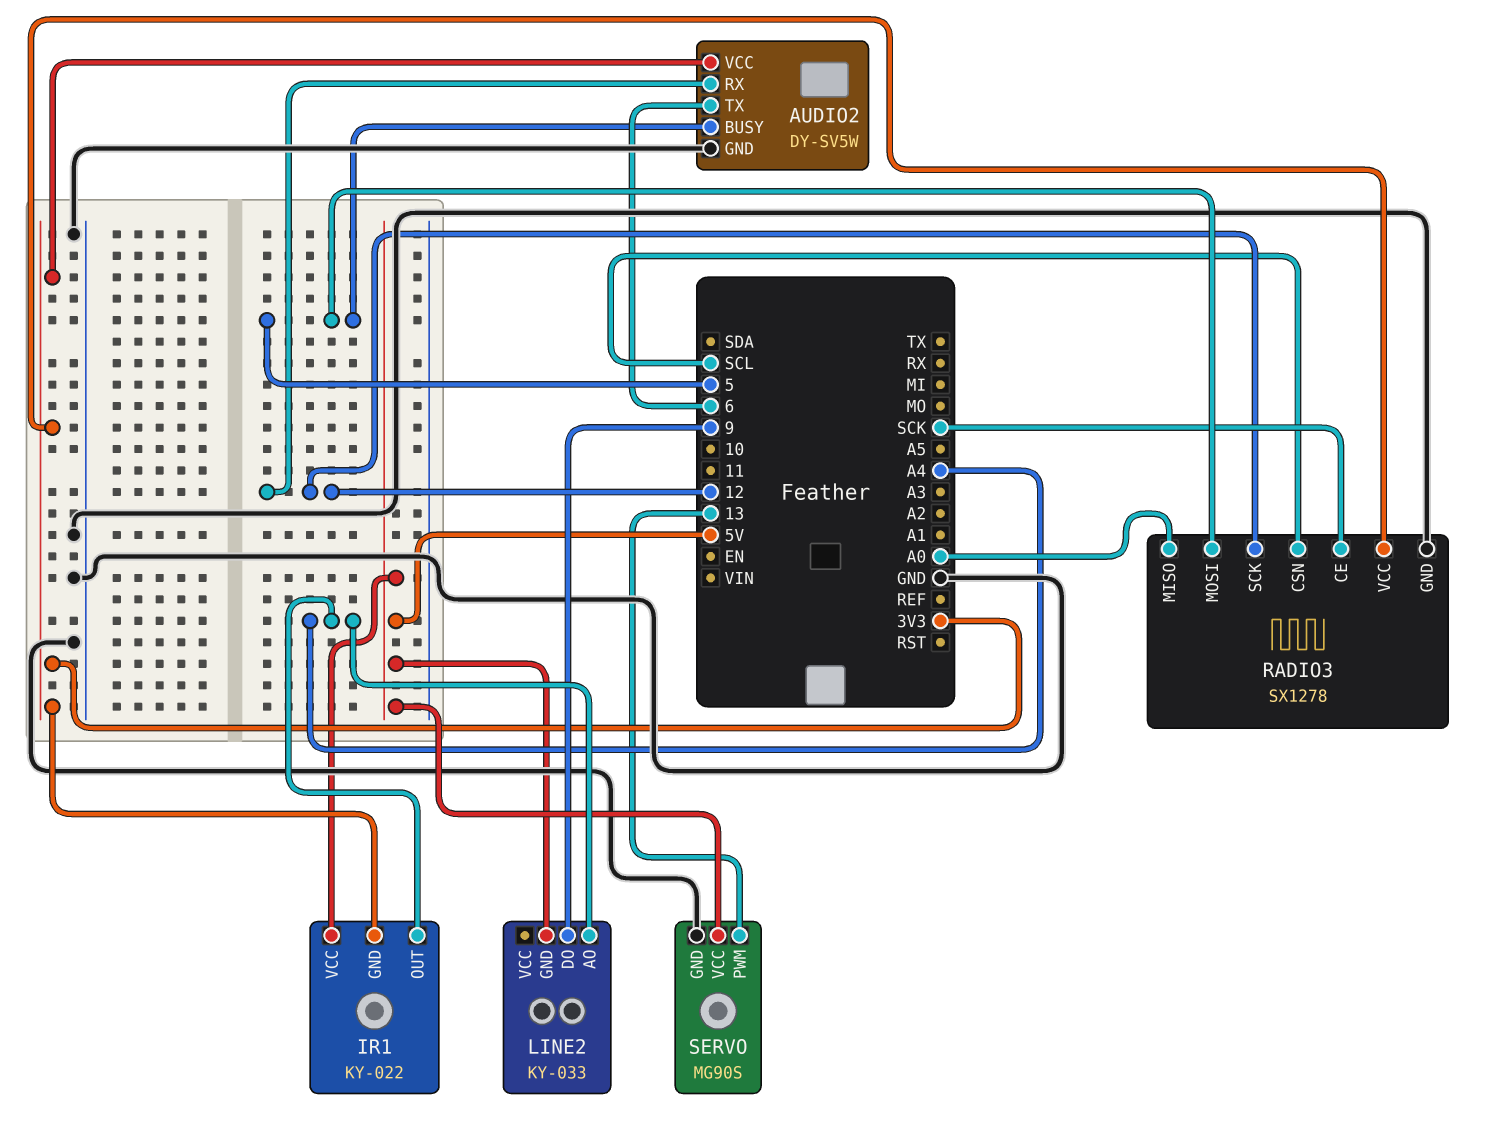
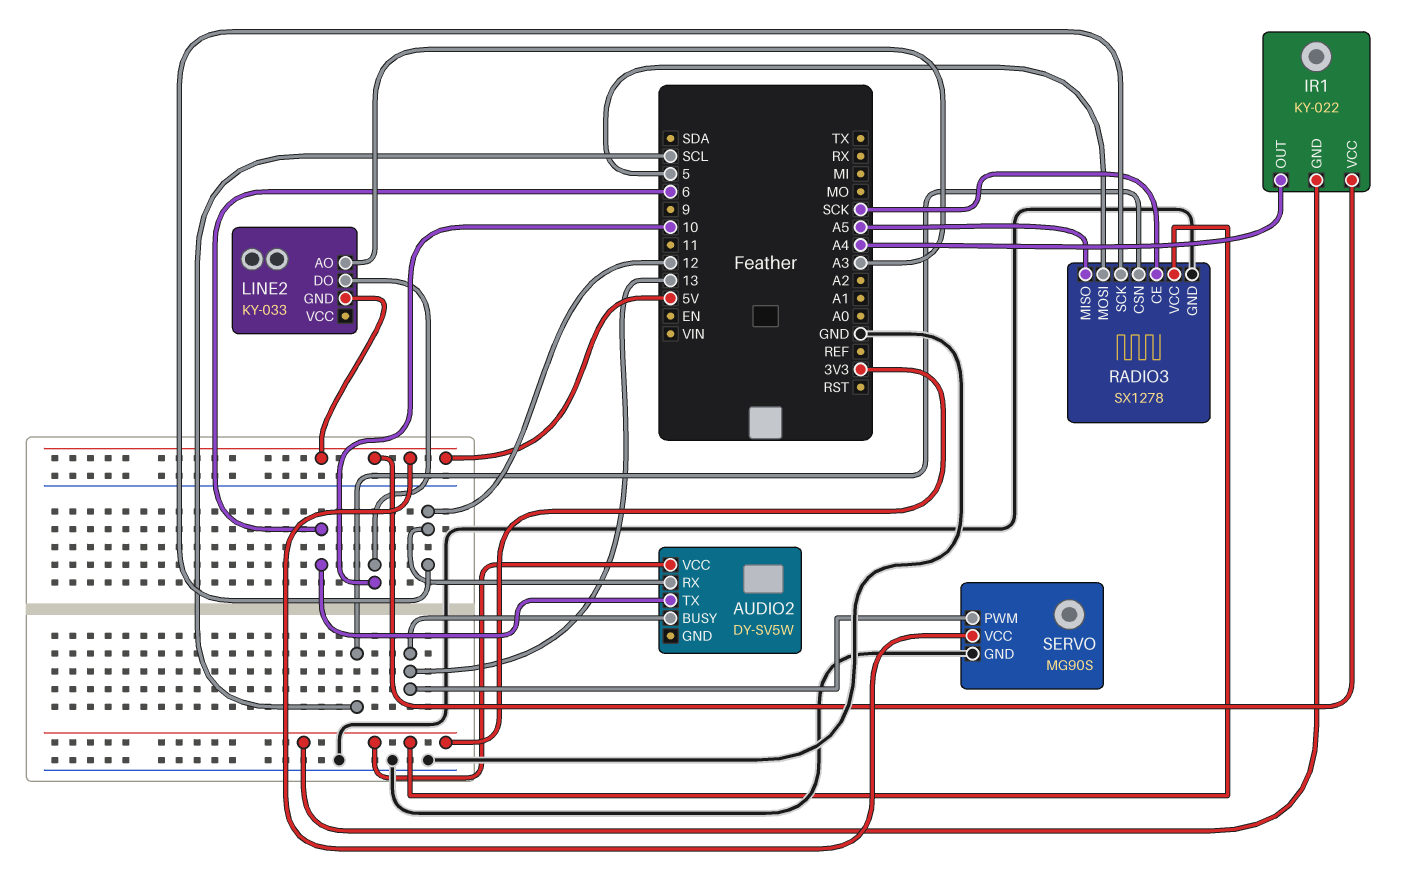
AUDIO2 pin BUSY: 5 -> 13
AUDIO2 pin GND: GND -> none
LINE2 pin AO: A4 -> A3
LINE2 pin DO: 9 -> 10
RADIO3 pin MISO: A0 -> A5

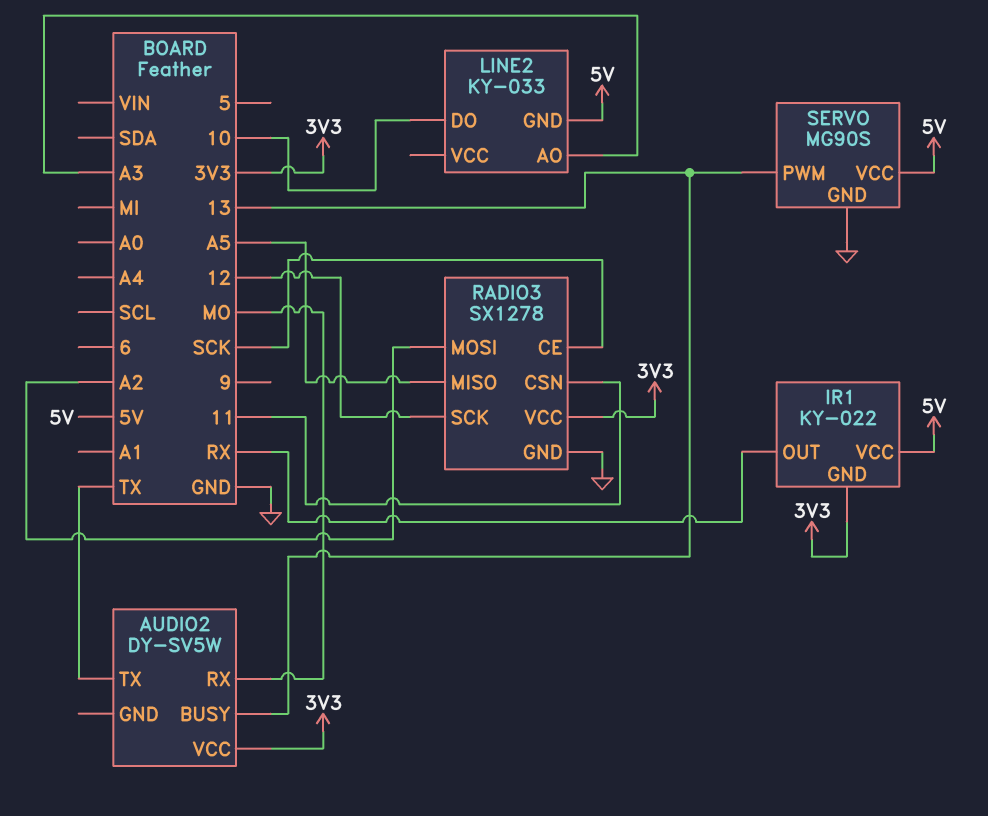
AUDIO2 pin RX: 12 -> MO
AUDIO2 pin TX: 6 -> TX
IR1 pin OUT: A4 -> RX
RADIO3 pin CSN: SCL -> 11
RADIO3 pin MOSI: 5 -> A2

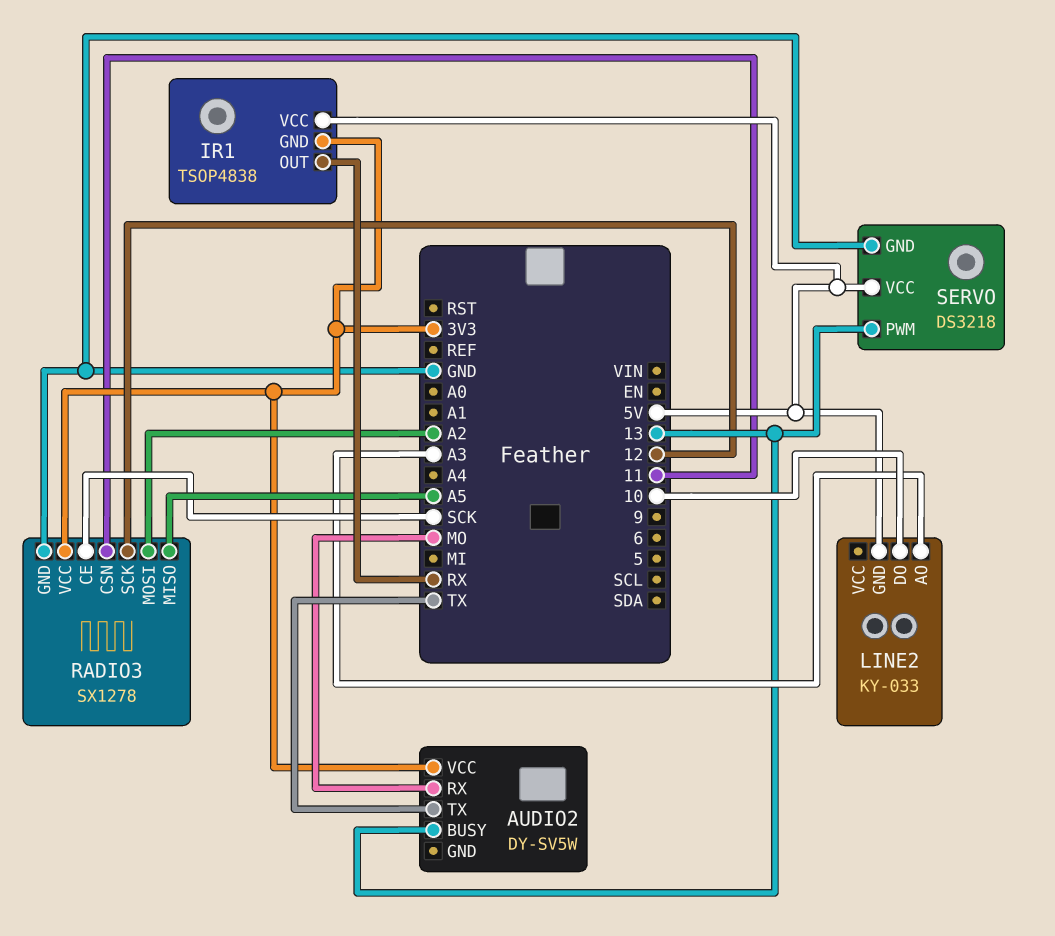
IR1: KY-022 -> TSOP4838
SERVO: MG90S -> DS3218

